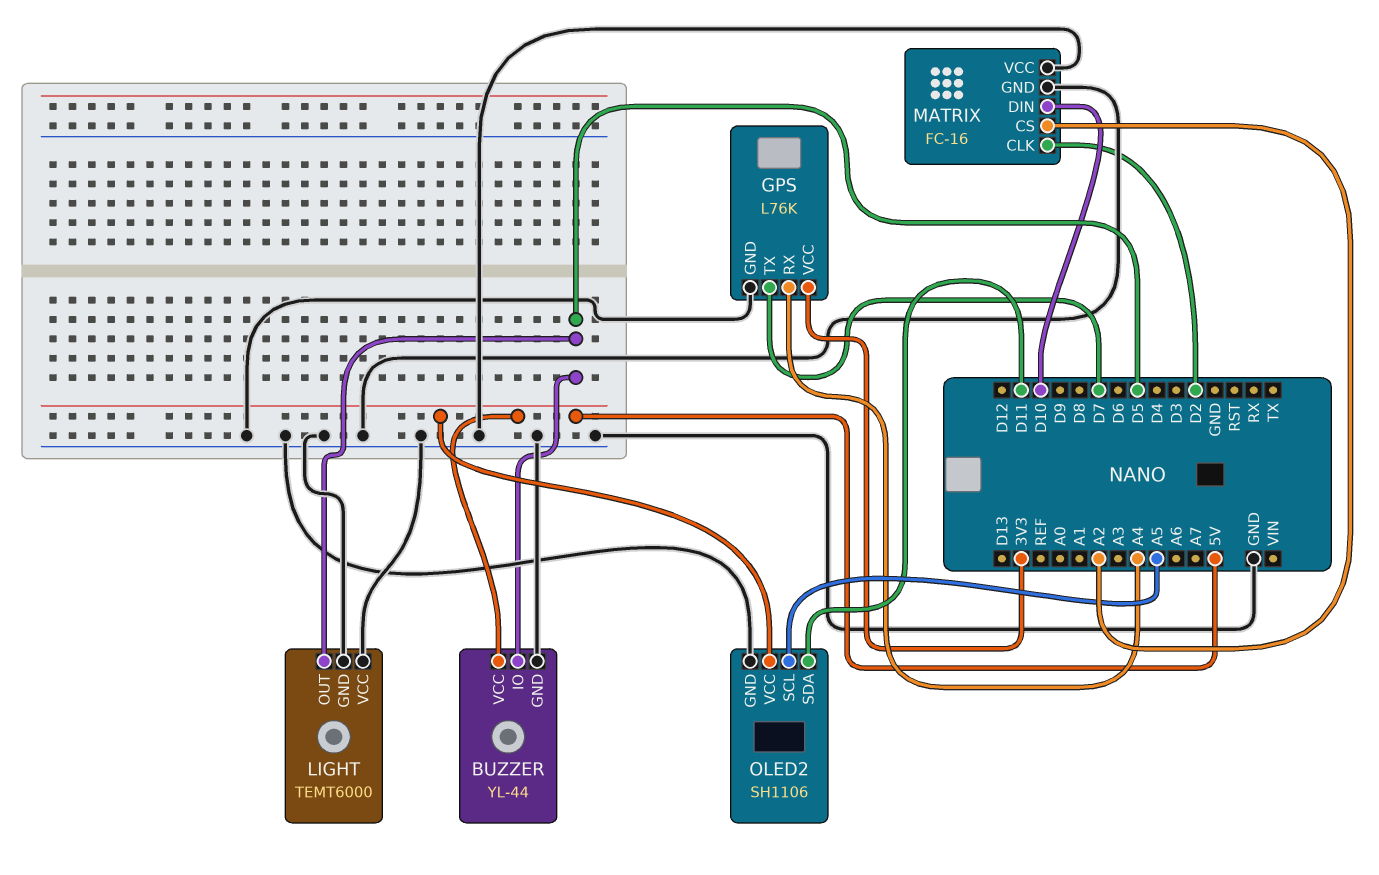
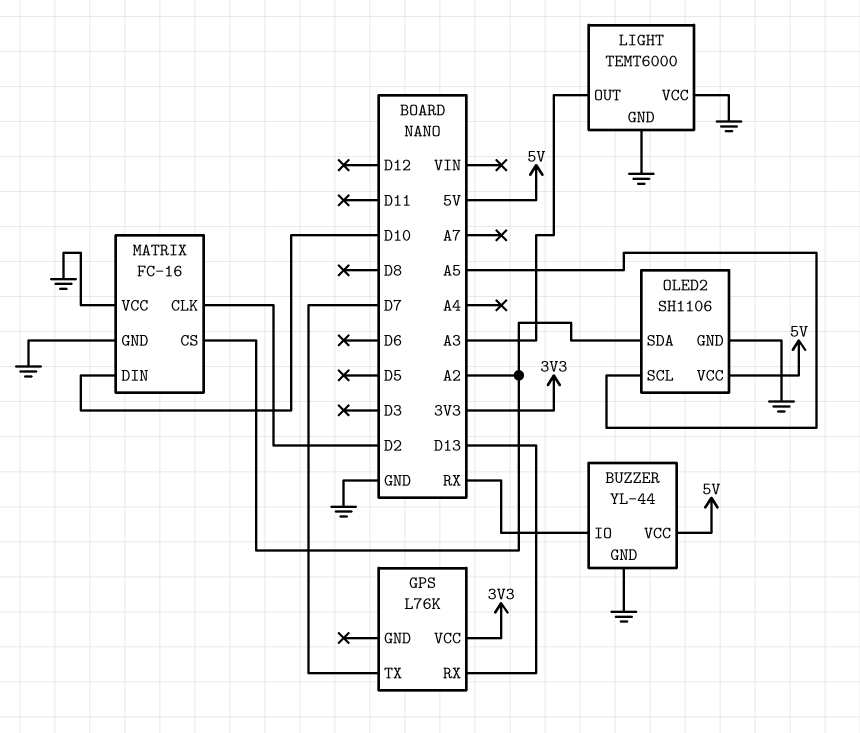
BUZZER pin IO: D5 -> RX
GPS pin GND: GND -> none
GPS pin RX: A4 -> D13
LIGHT pin OUT: D5 -> A3
OLED2 pin SDA: D11 -> A2

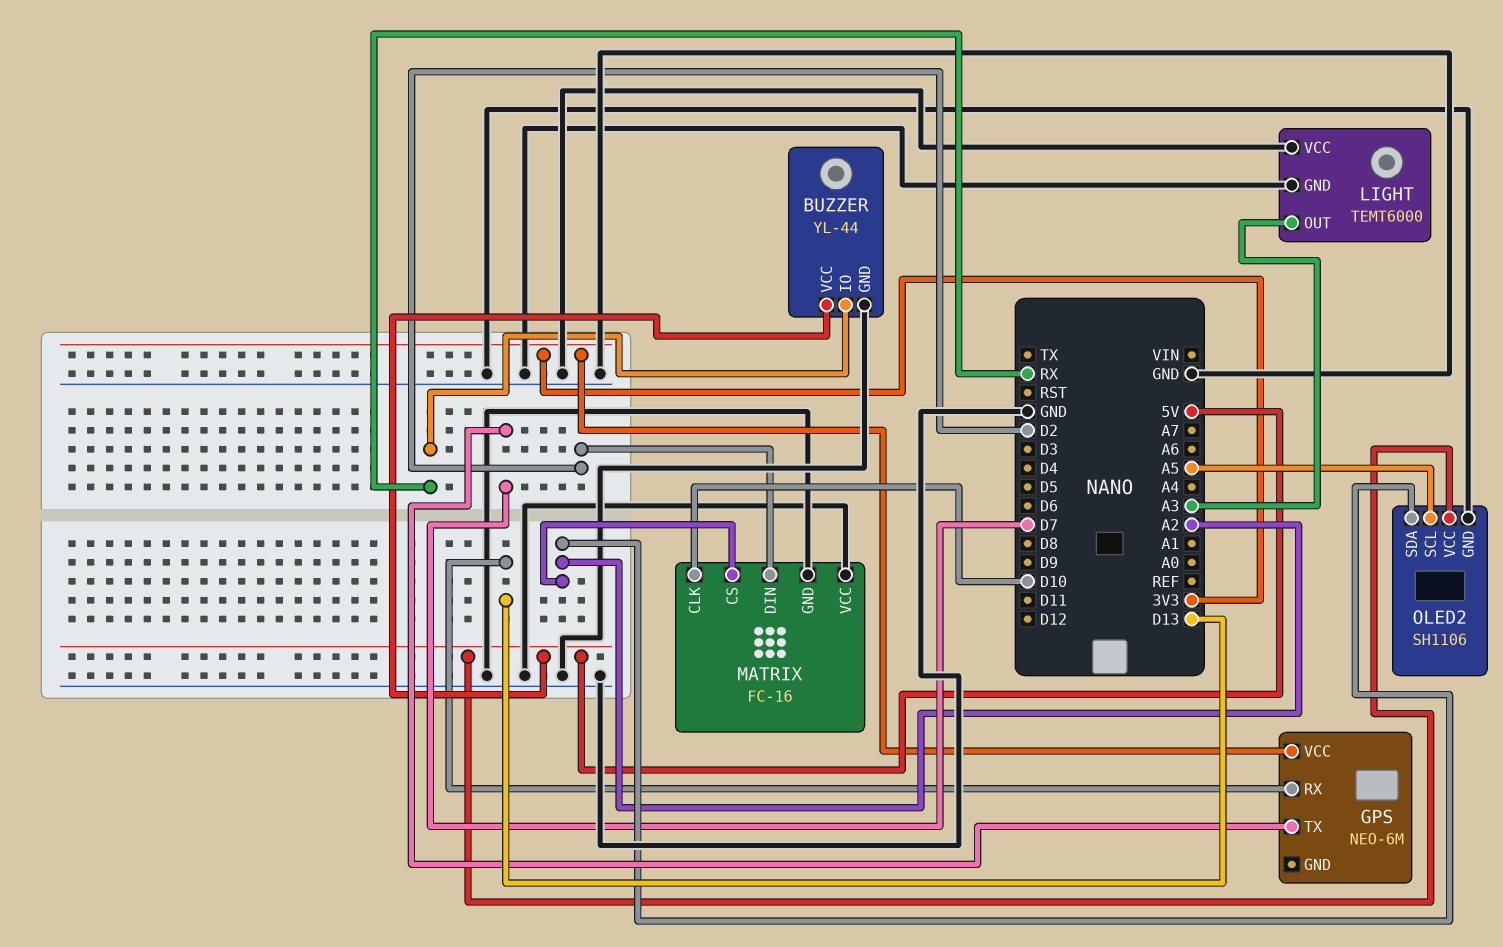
GPS: L76K -> NEO-6M
MATRIX pin CLK: D2 -> D10
MATRIX pin DIN: D10 -> D2

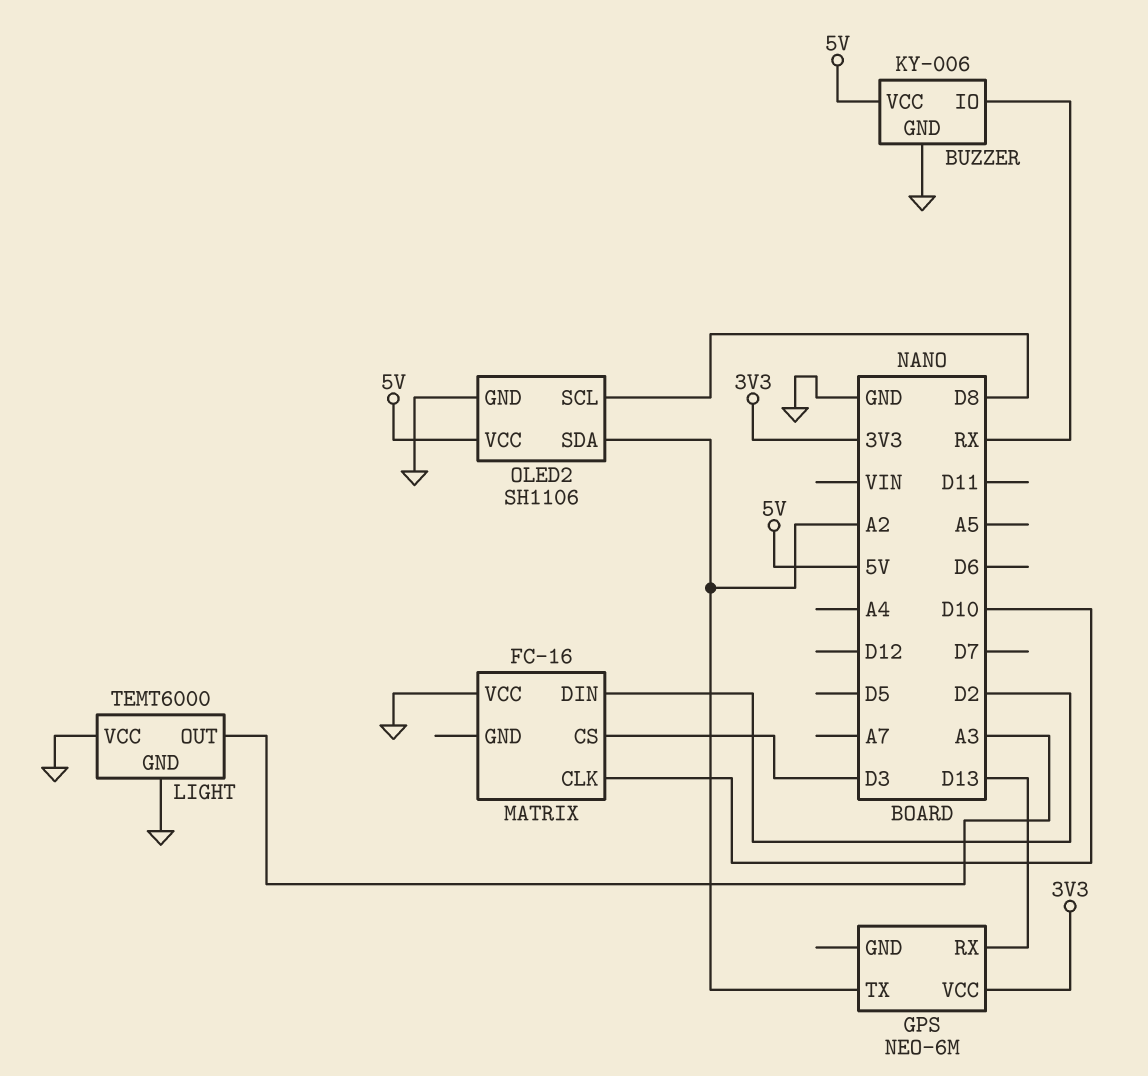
BUZZER: YL-44 -> KY-006
GPS pin TX: D7 -> A2
MATRIX pin CS: A2 -> D3
MATRIX pin GND: GND -> none
OLED2 pin SCL: A5 -> D8

